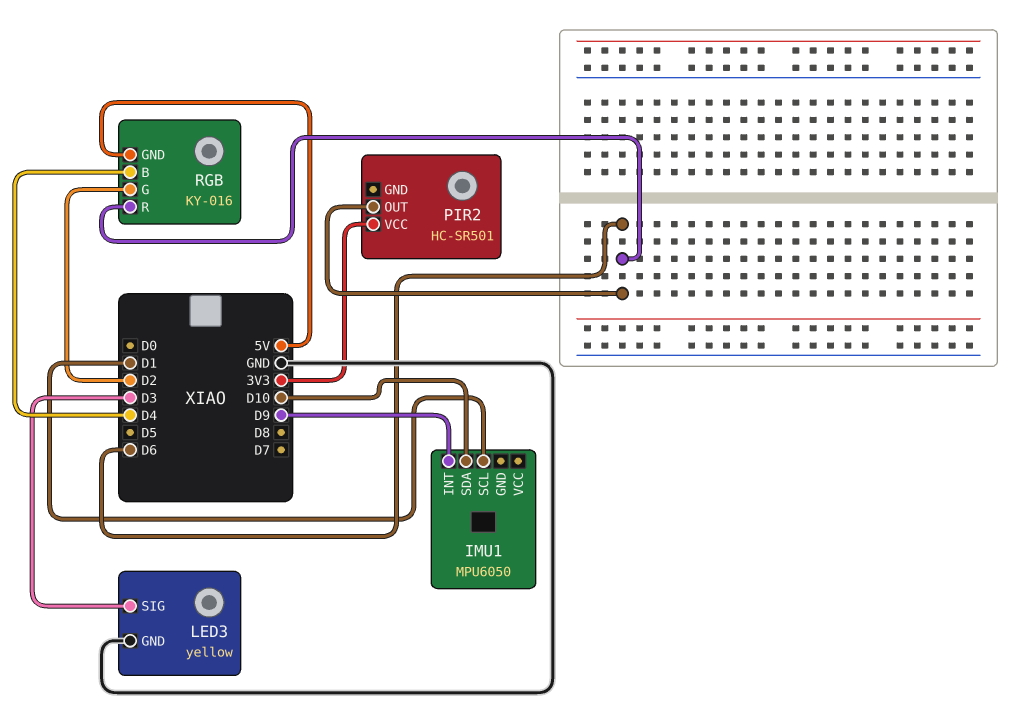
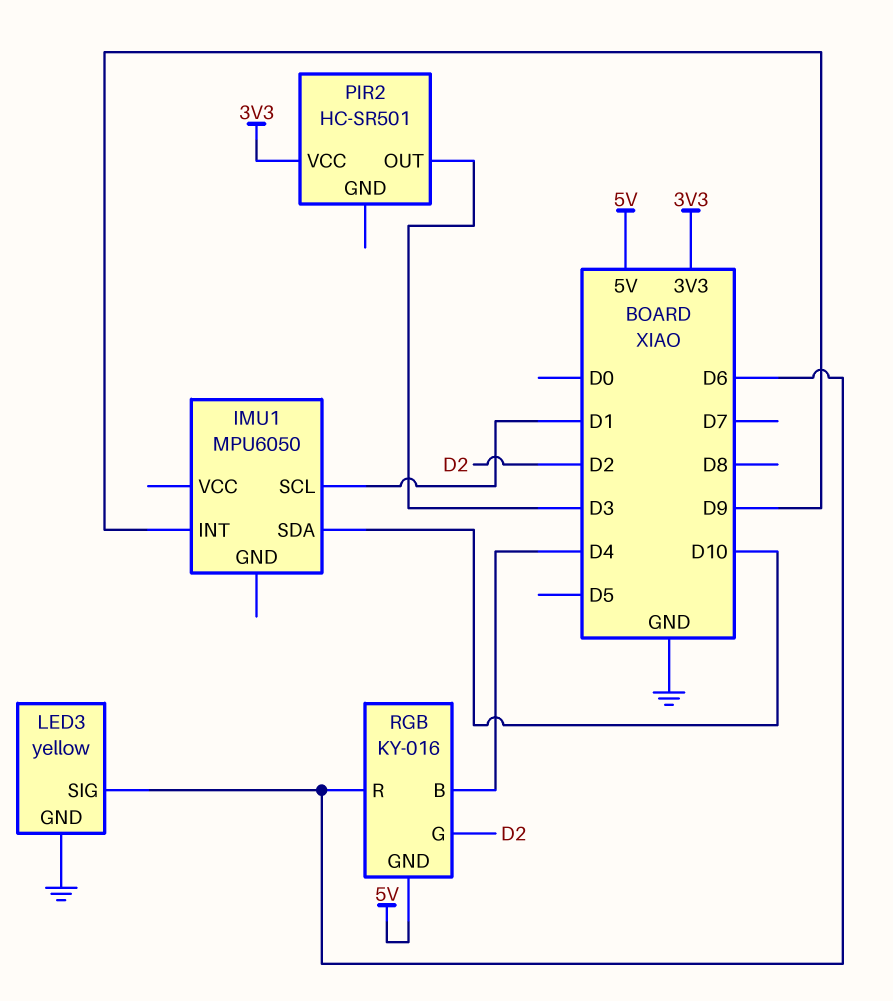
LED3 pin SIG: D3 -> D6
PIR2 pin OUT: D6 -> D3

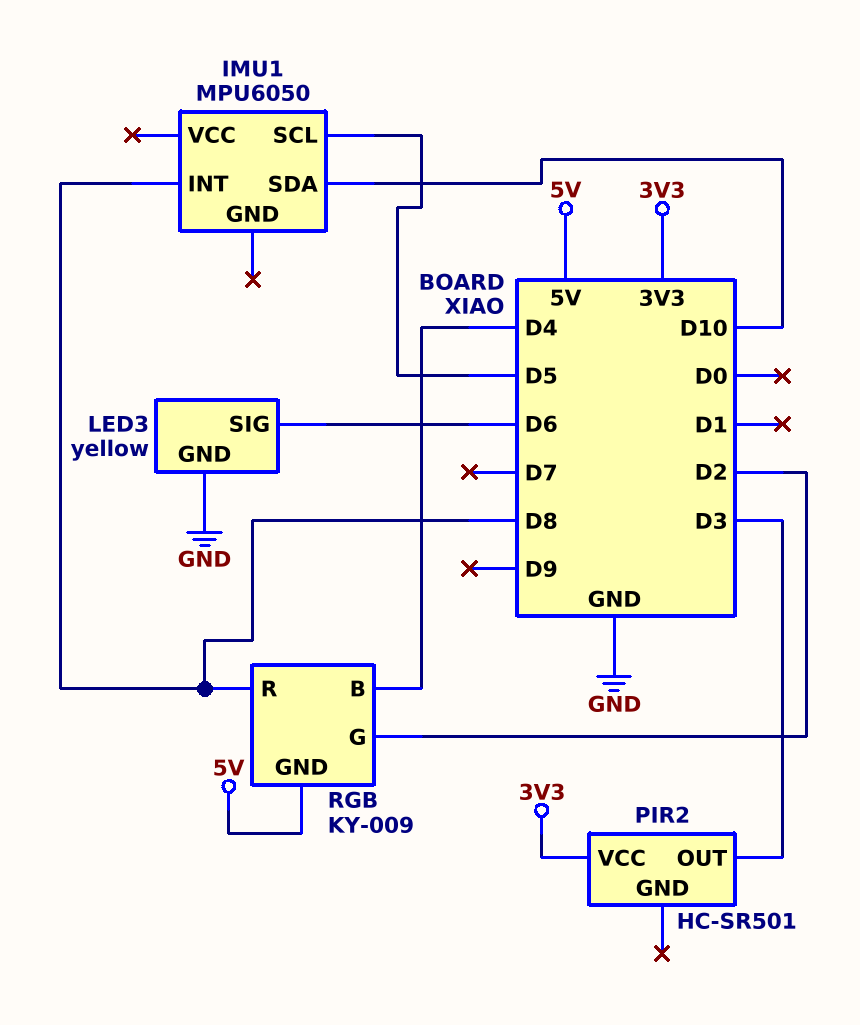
IMU1 pin INT: D9 -> D8
IMU1 pin SCL: D1 -> D5
RGB: KY-016 -> KY-009
RGB pin R: D6 -> D8

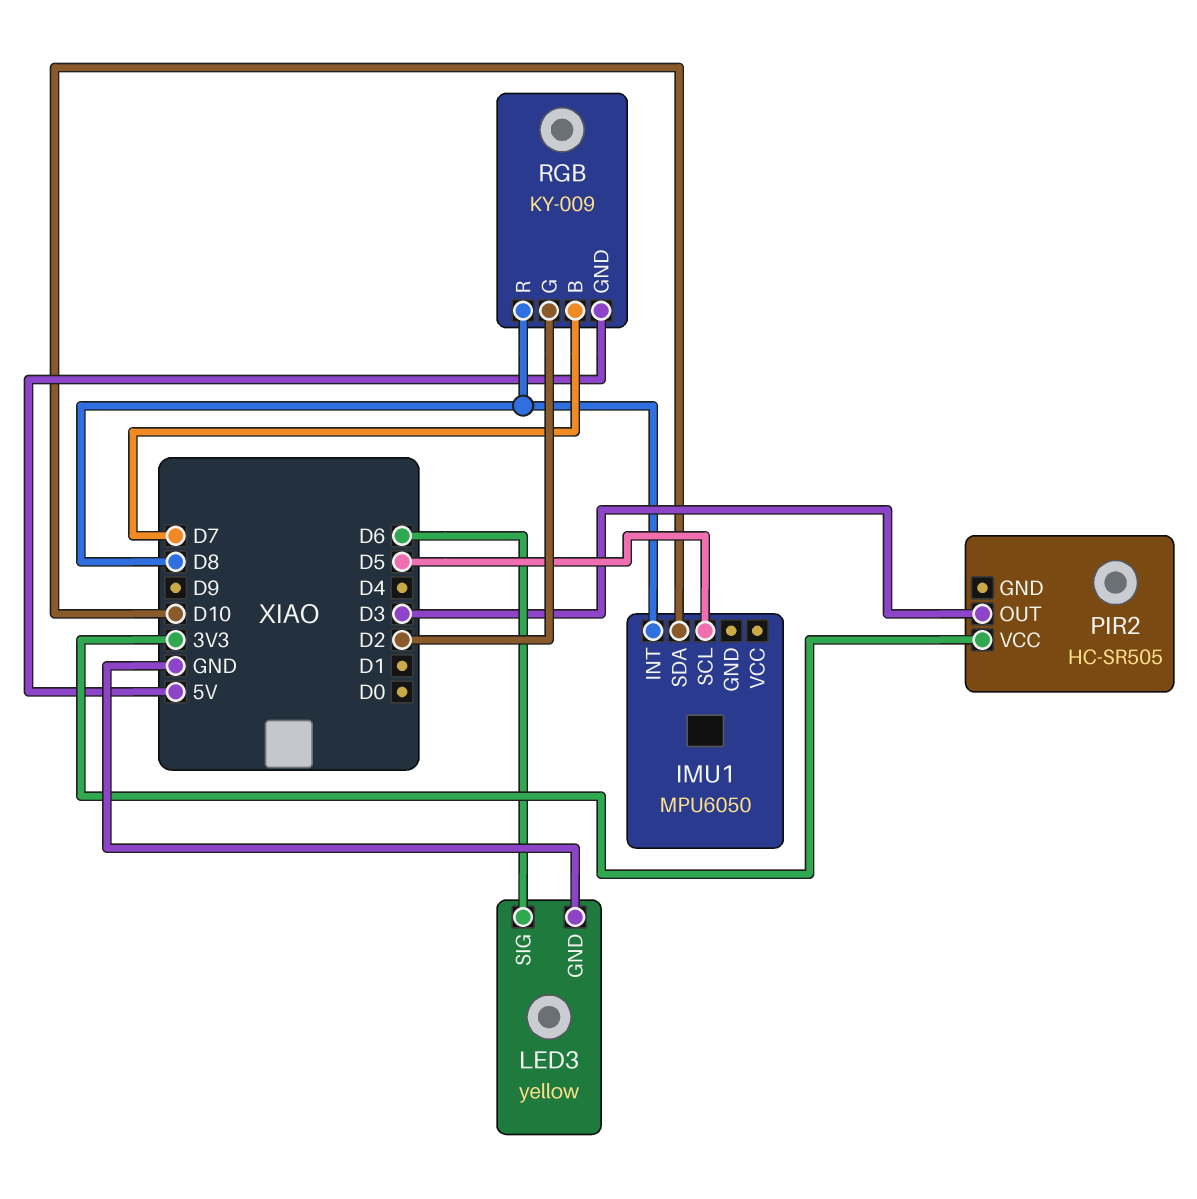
PIR2: HC-SR501 -> HC-SR505
RGB pin B: D4 -> D7

